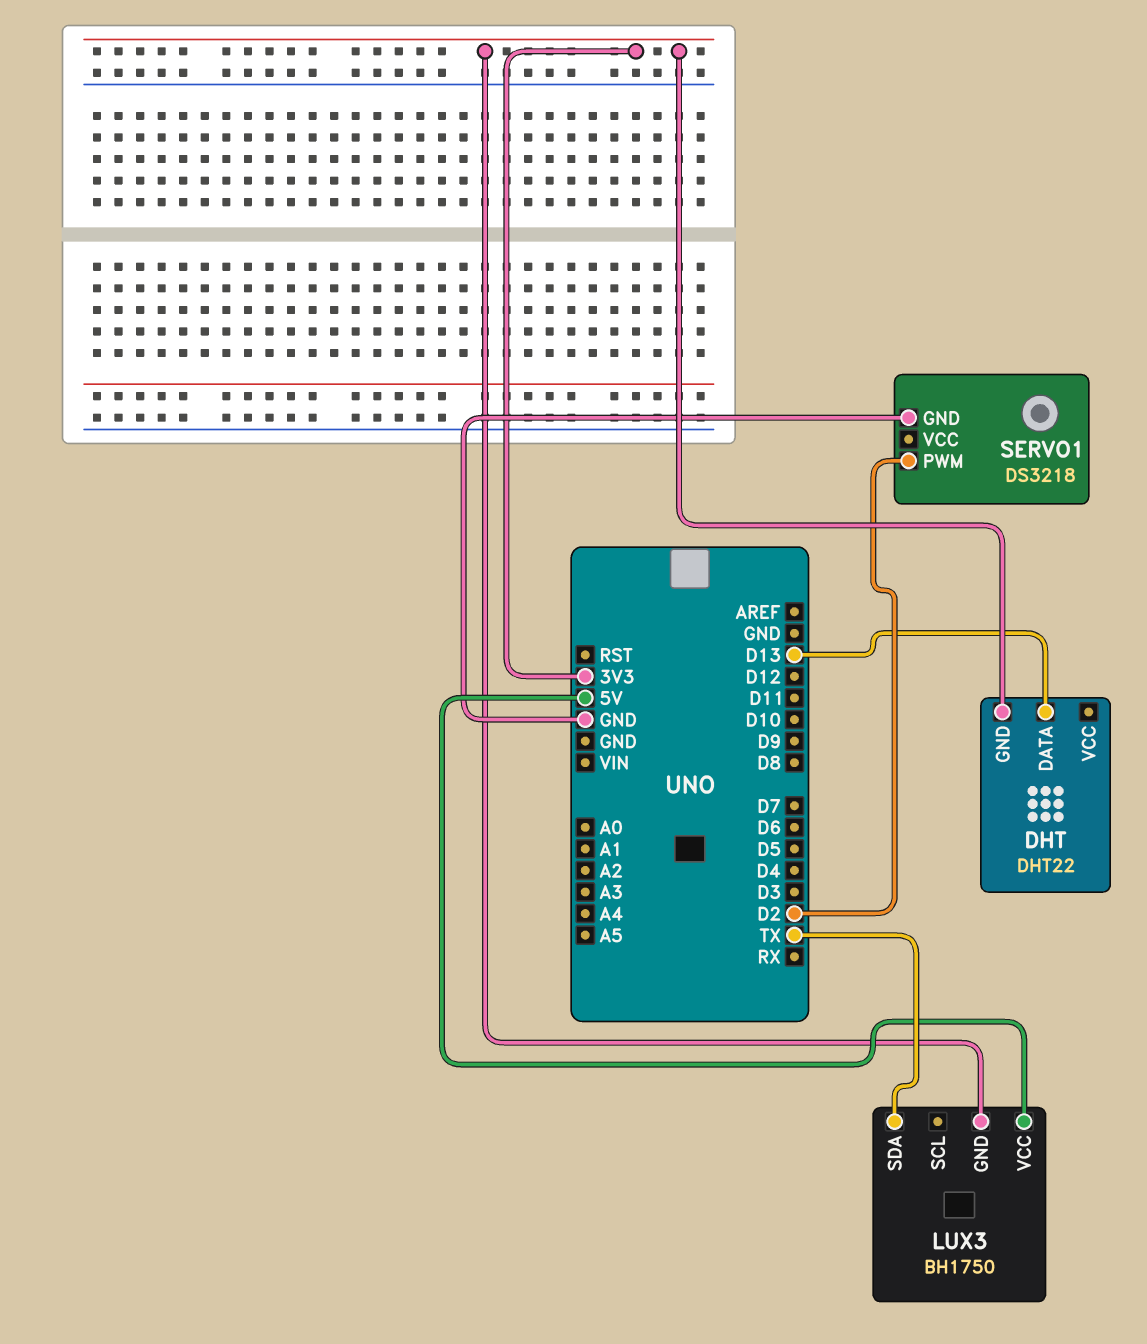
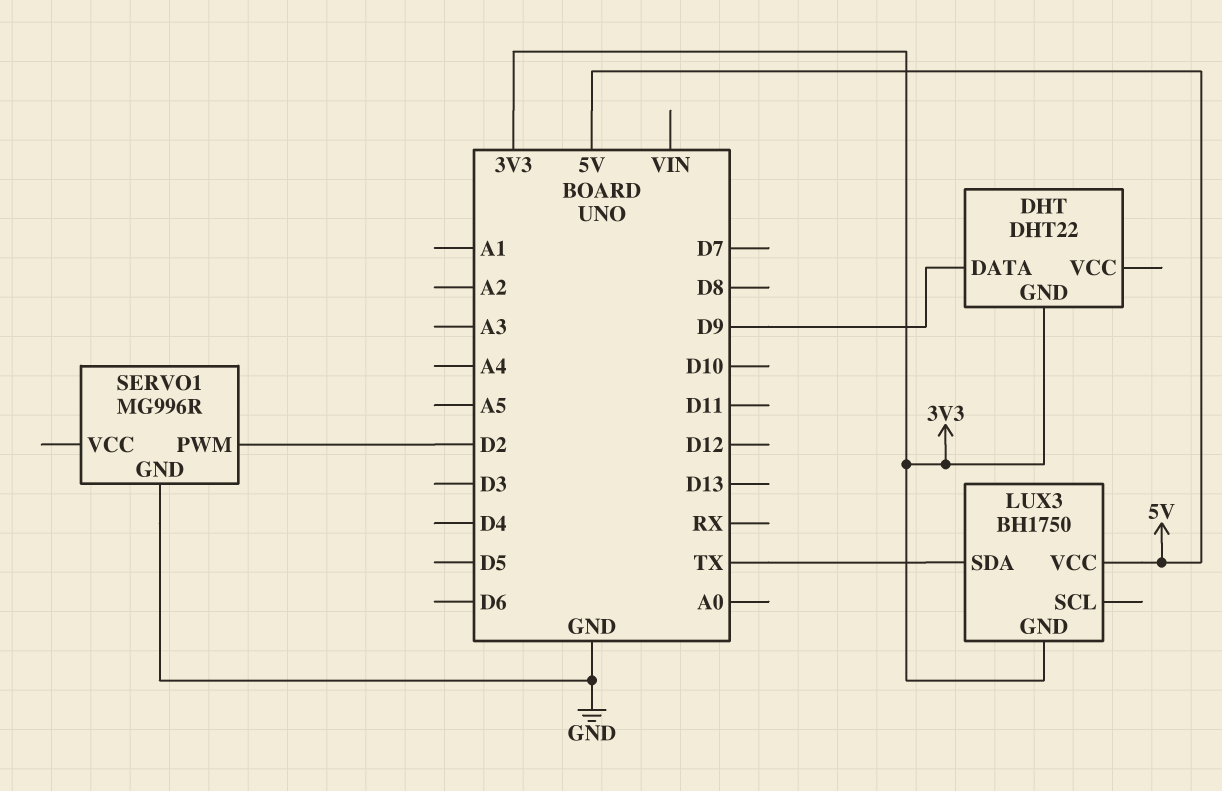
DHT pin DATA: D13 -> D9
SERVO1: DS3218 -> MG996R

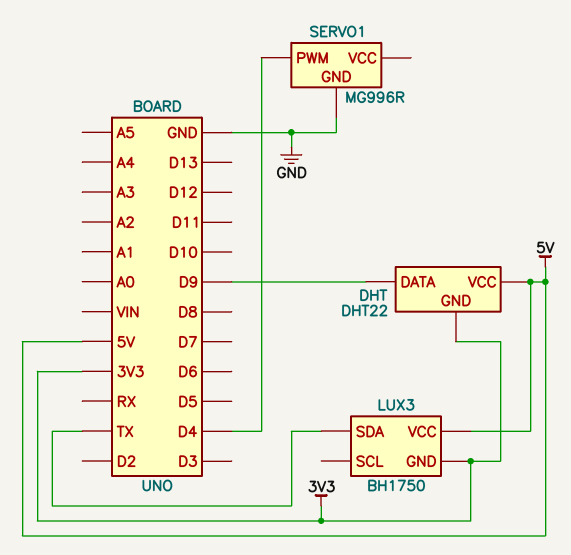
DHT pin VCC: none -> 5V
SERVO1 pin PWM: D2 -> D4

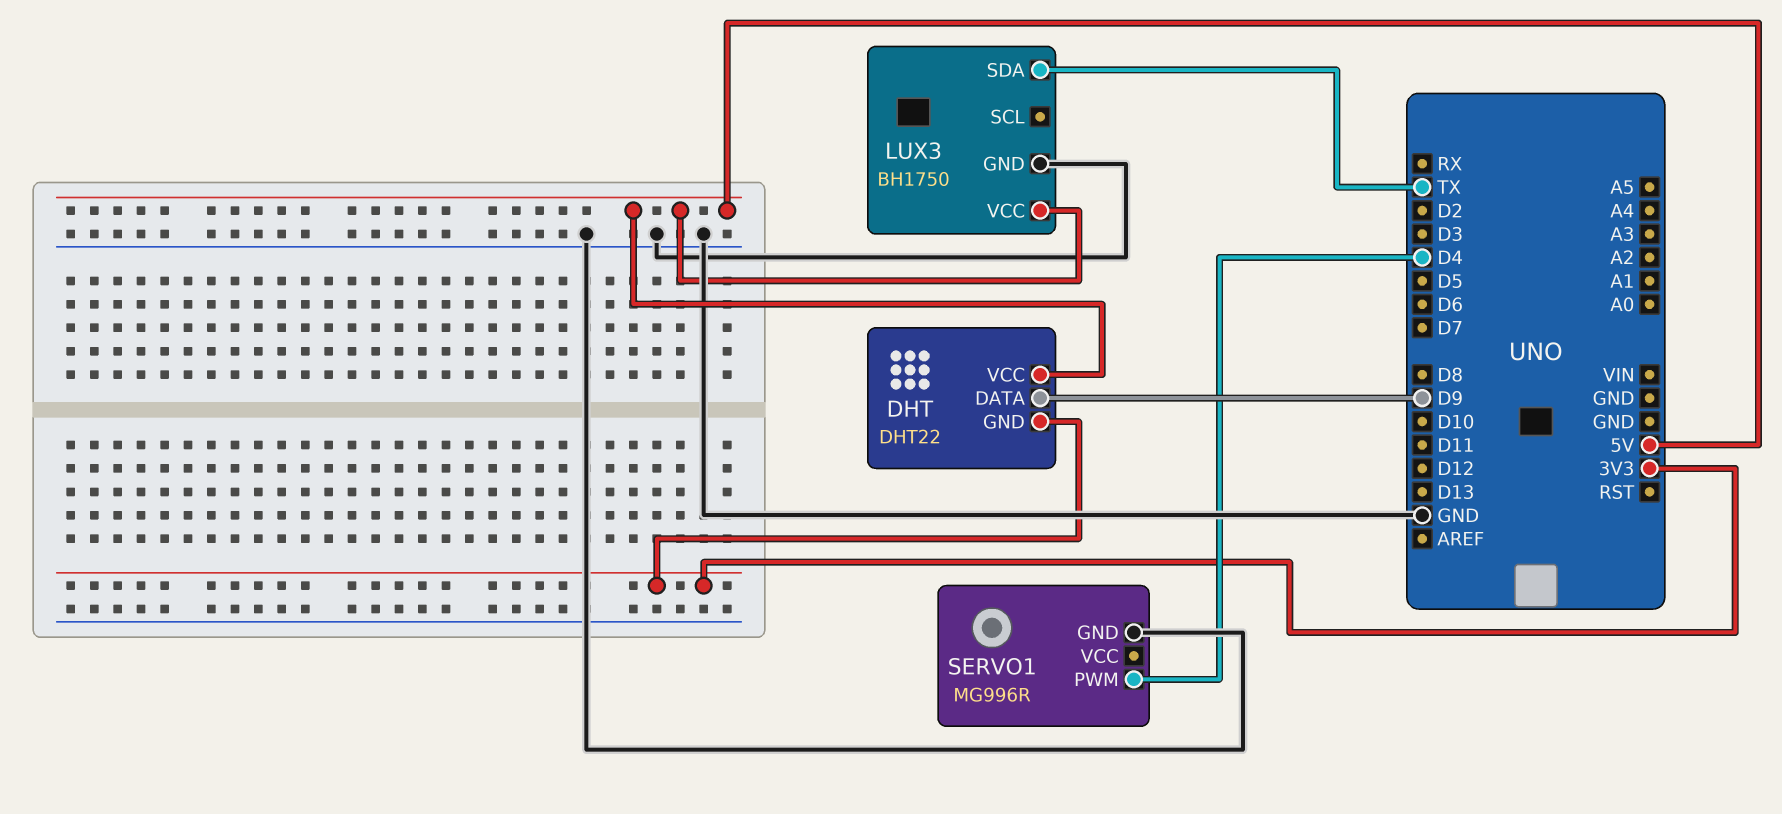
LUX3 pin GND: 3V3 -> GND

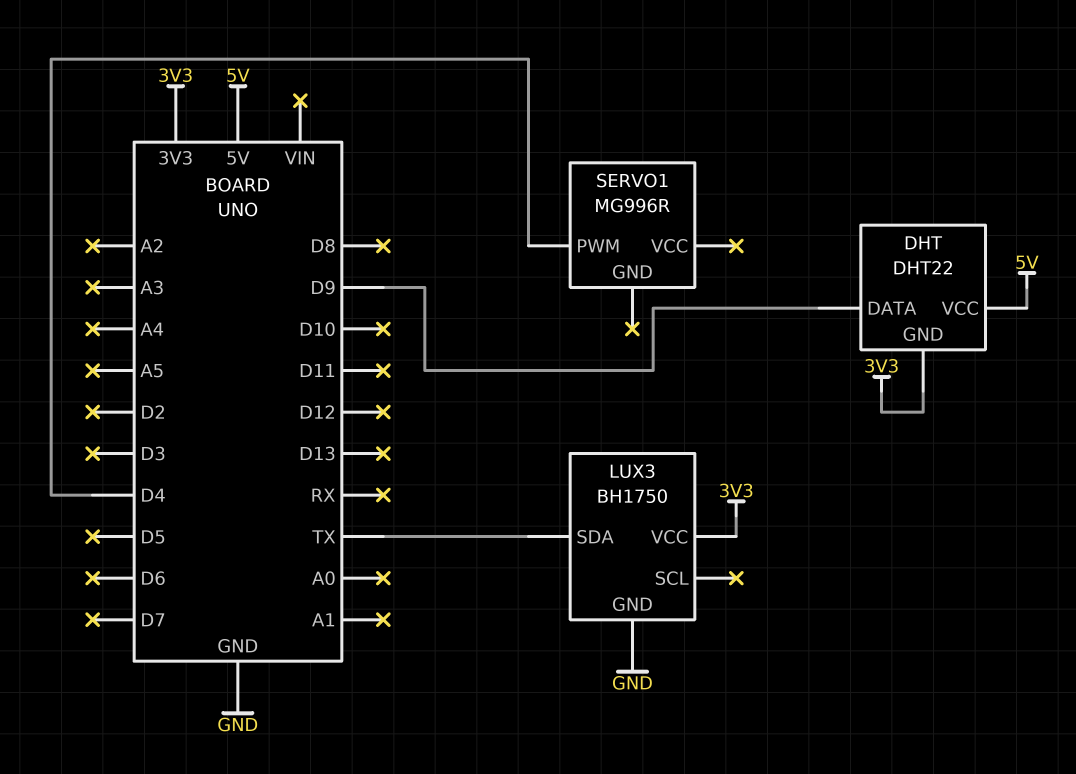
LUX3 pin VCC: 5V -> 3V3
SERVO1 pin GND: GND -> none

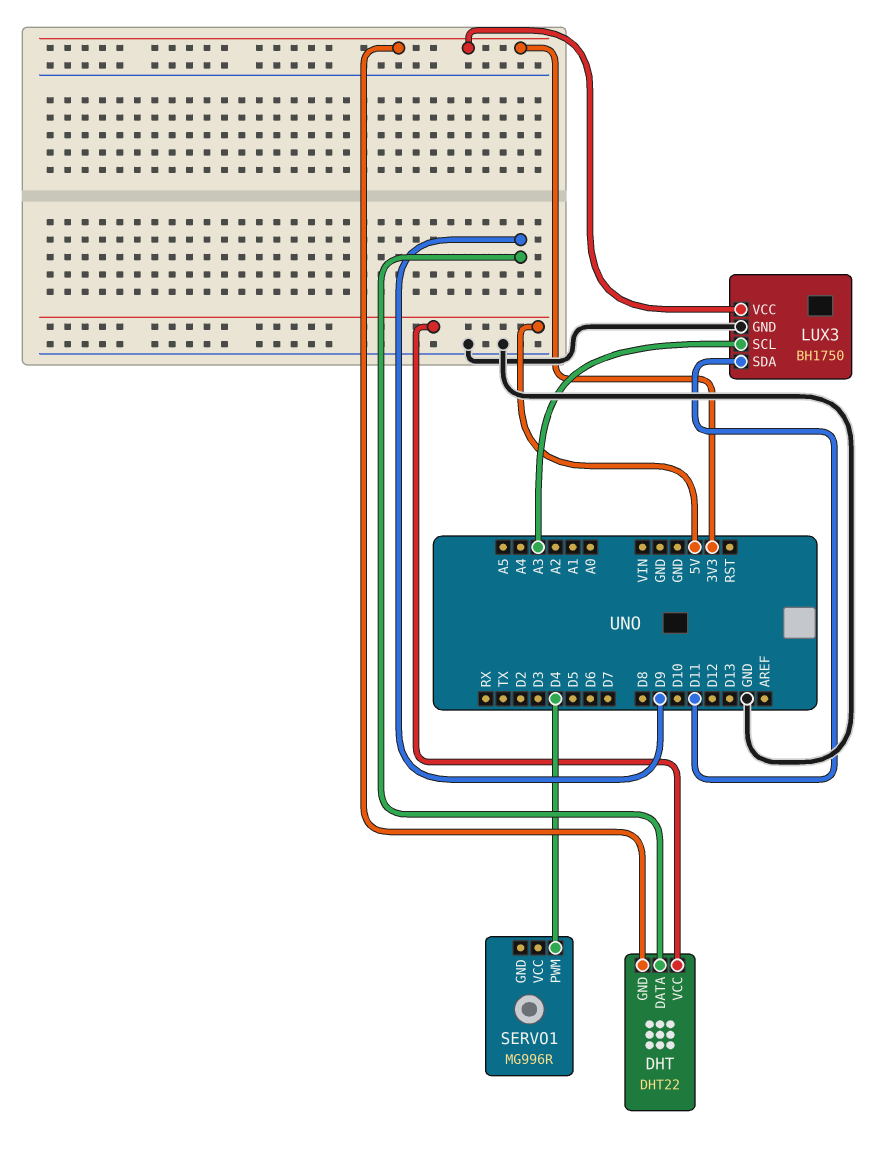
LUX3 pin SCL: none -> A3
LUX3 pin SDA: TX -> D11

